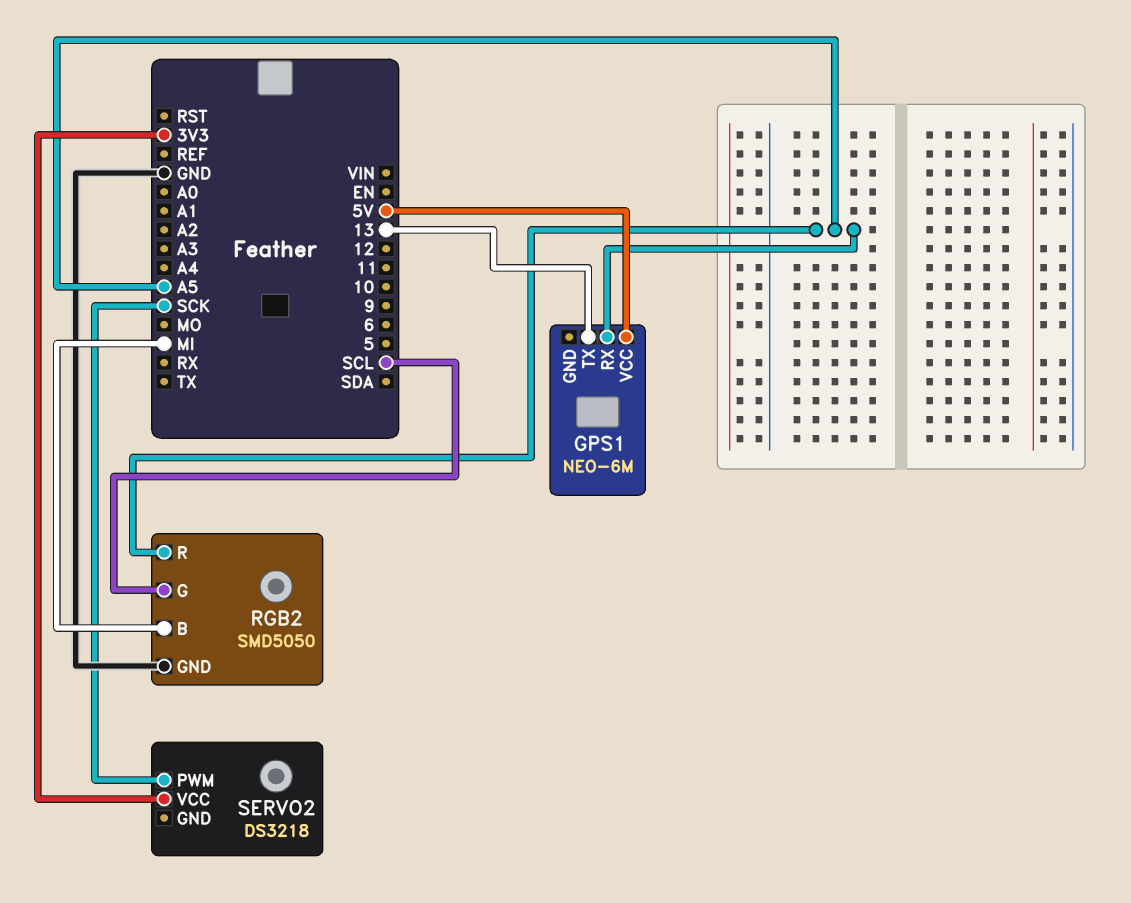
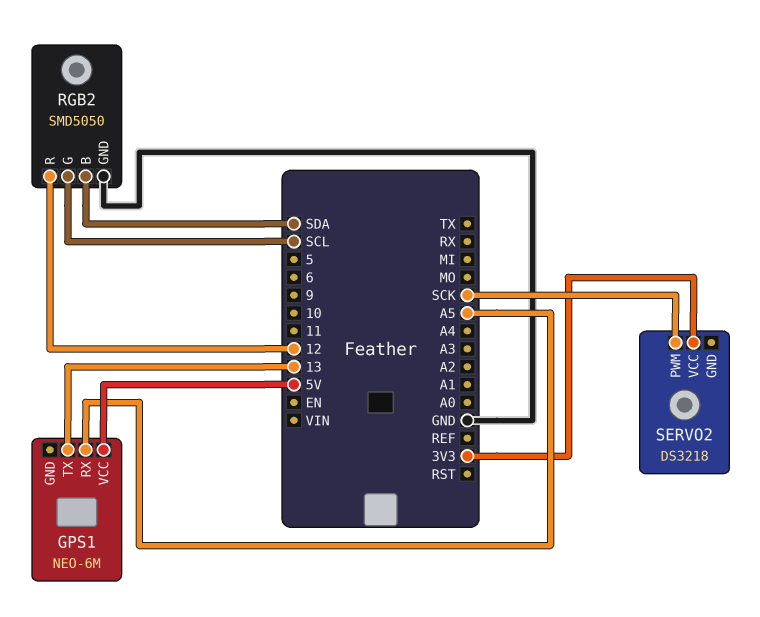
RGB2 pin B: MI -> SDA
RGB2 pin R: A5 -> 12

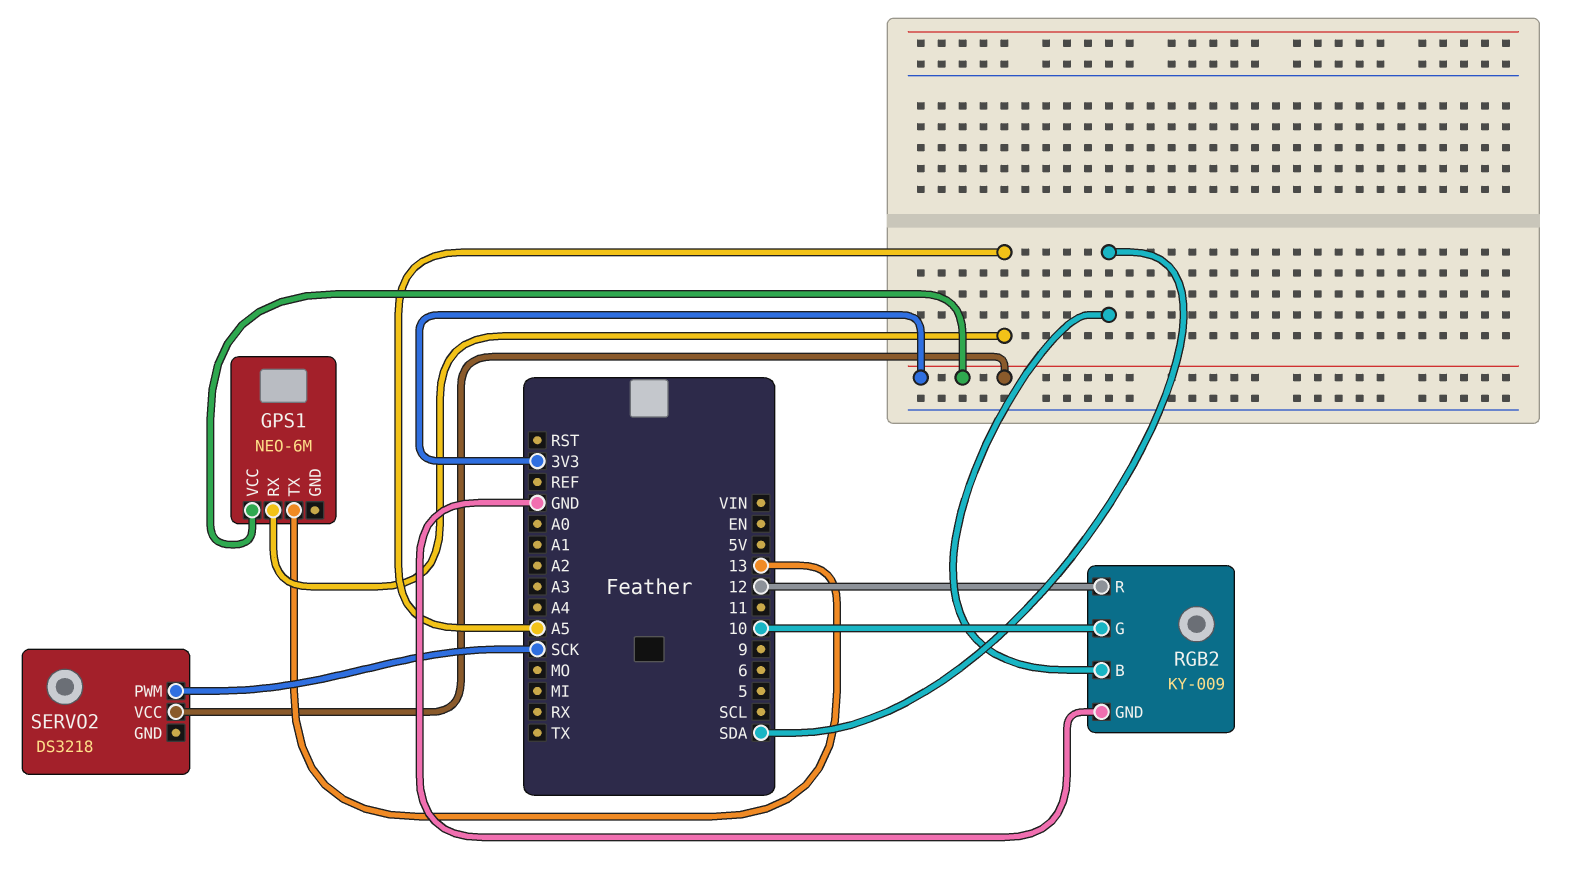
GPS1 pin VCC: 5V -> 3V3
RGB2: SMD5050 -> KY-009
RGB2 pin G: SCL -> 10

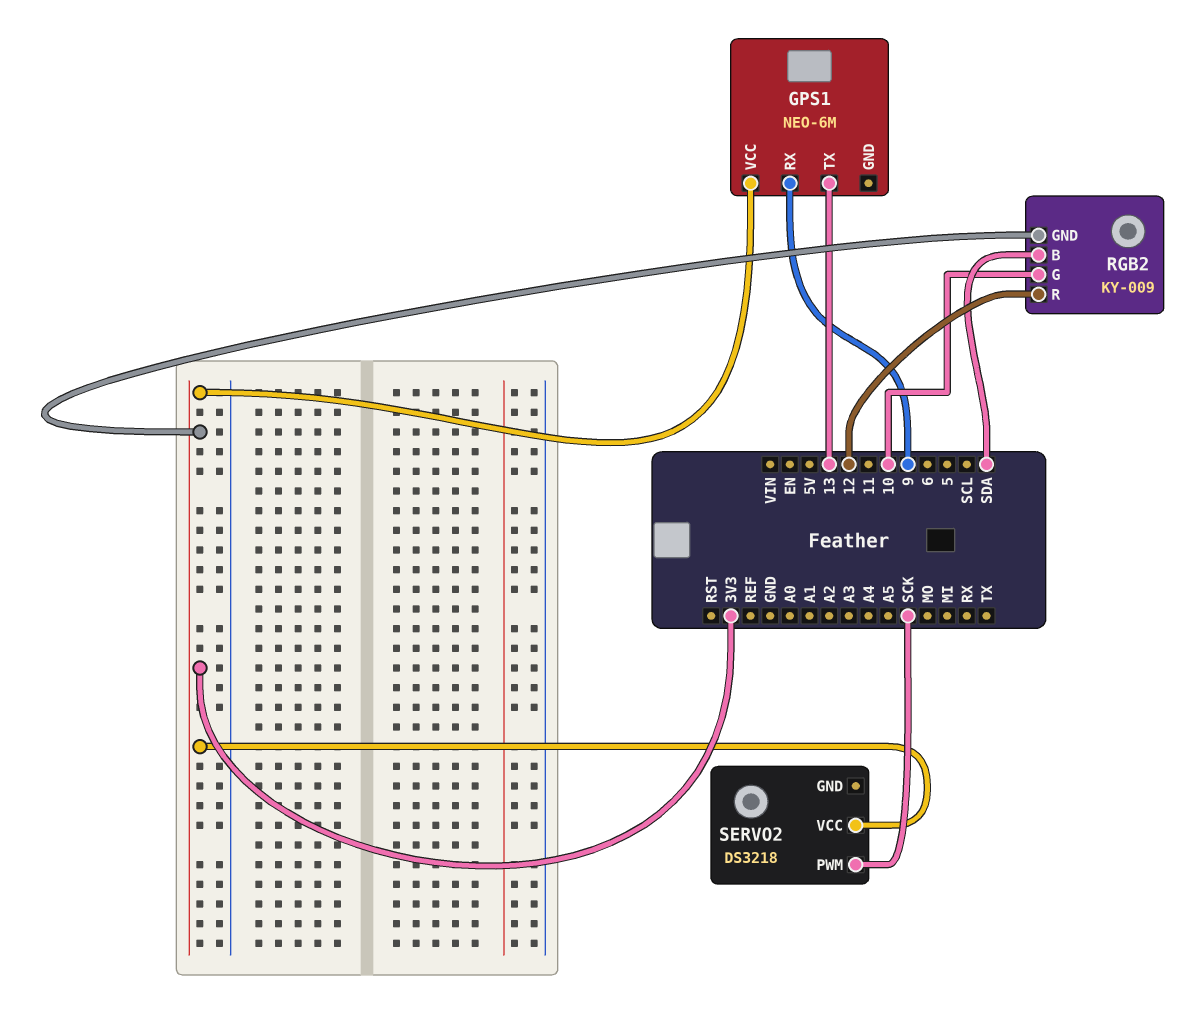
GPS1 pin RX: A5 -> 9
RGB2 pin GND: GND -> 3V3

